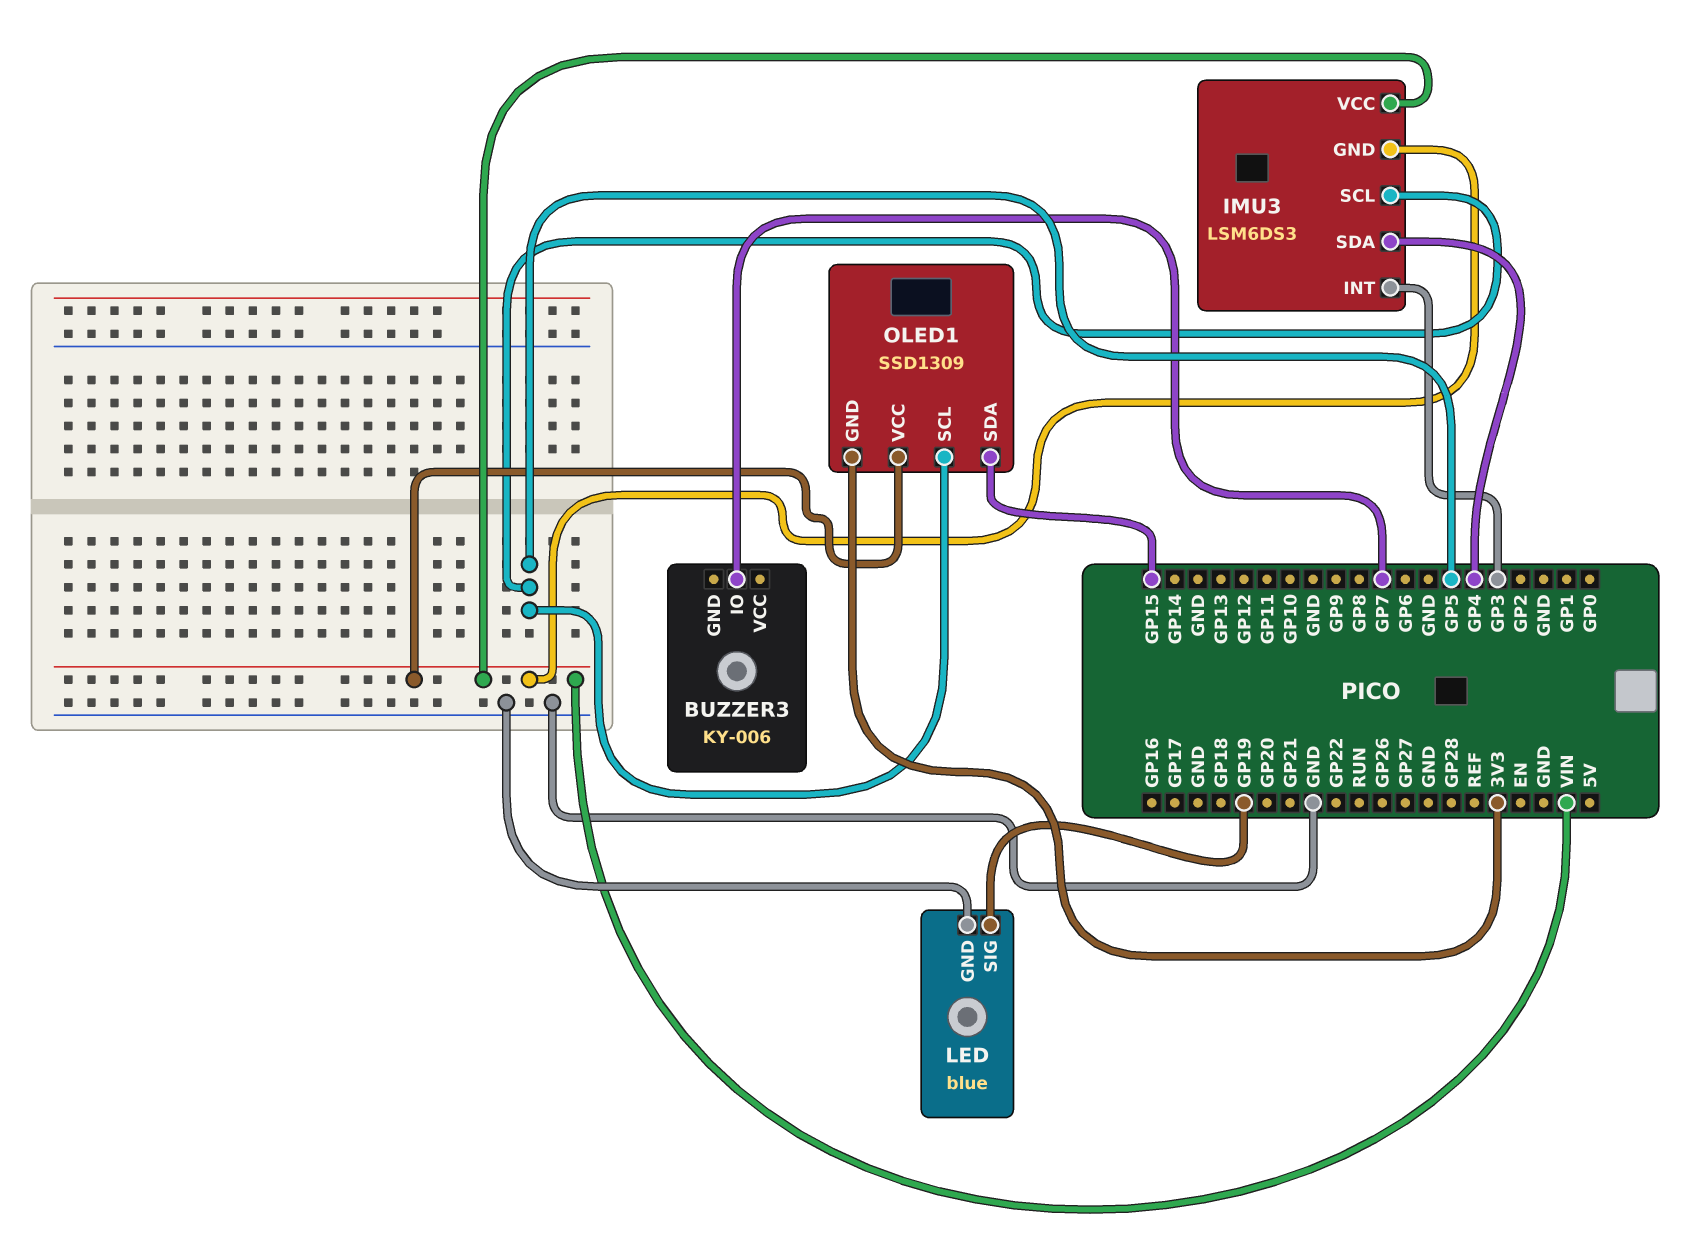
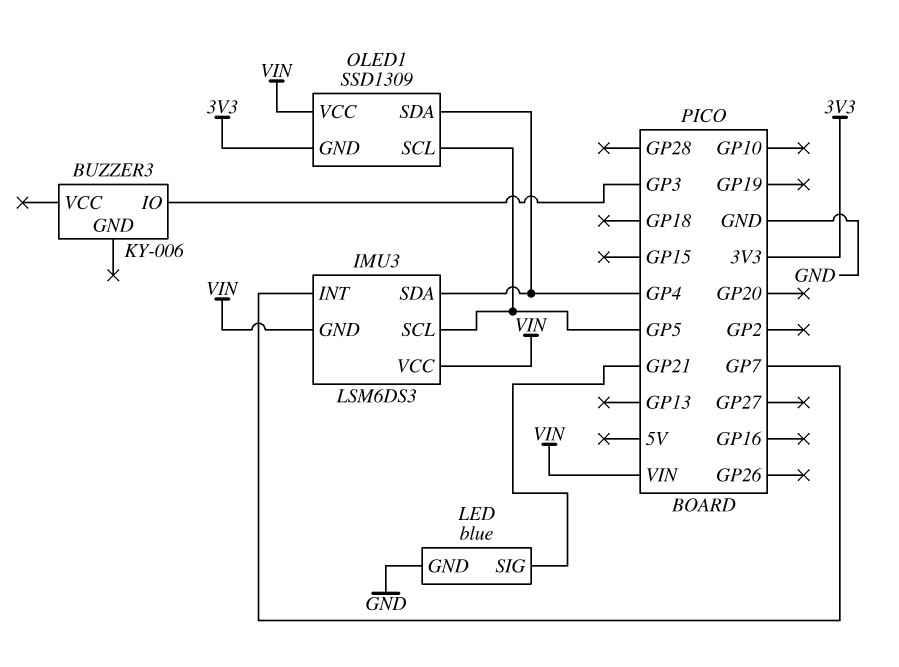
BUZZER3 pin IO: GP7 -> GP3
IMU3 pin INT: GP3 -> GP7
LED pin SIG: GP19 -> GP21
OLED1 pin SDA: GP15 -> GP4

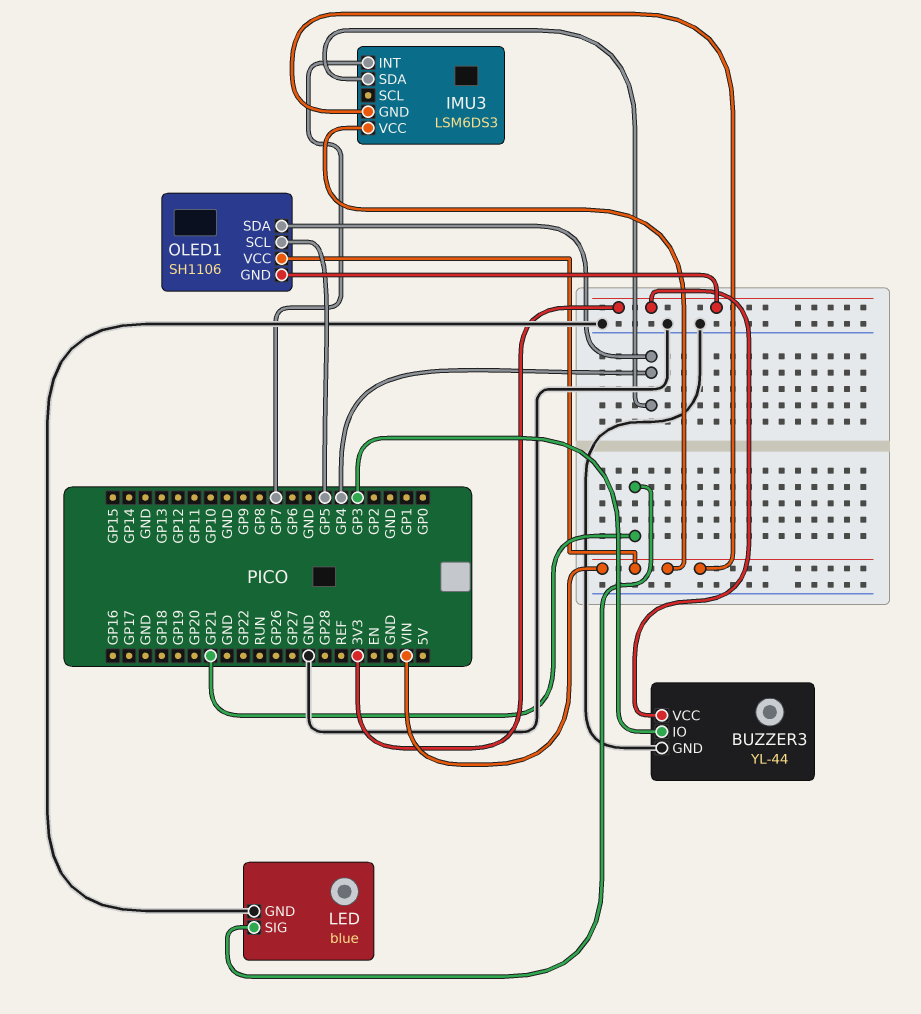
BUZZER3: KY-006 -> YL-44
BUZZER3 pin GND: none -> GND
BUZZER3 pin VCC: none -> 3V3
IMU3 pin SCL: GP5 -> none
OLED1: SSD1309 -> SH1106

